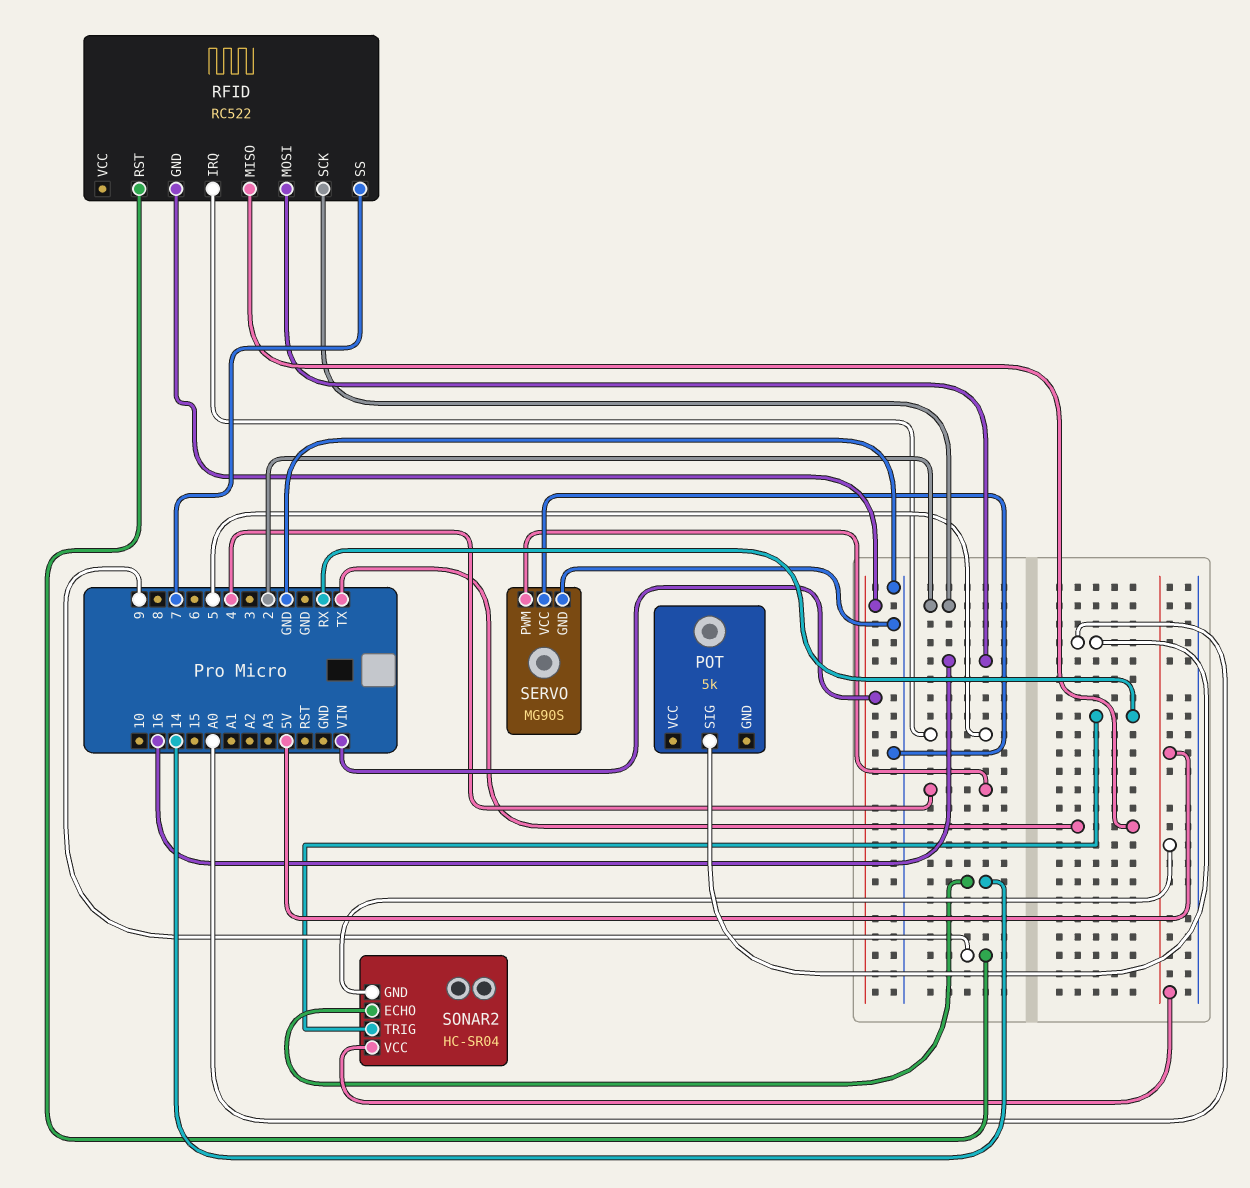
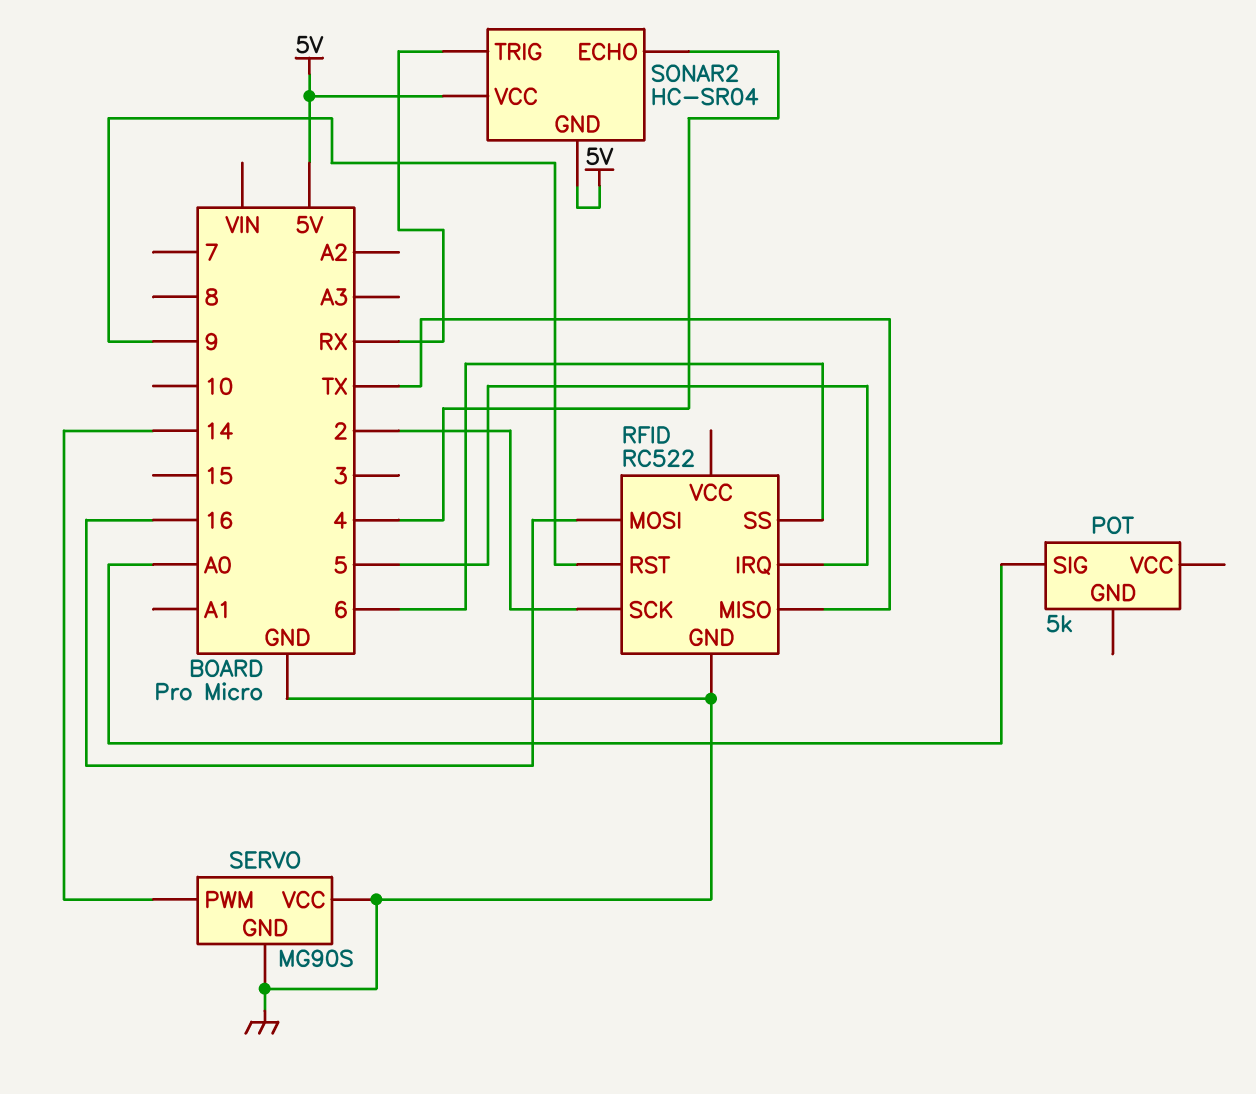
RFID pin GND: VIN -> GND
RFID pin SS: 7 -> 6
SERVO pin PWM: 4 -> 14
SONAR2 pin ECHO: 14 -> 4

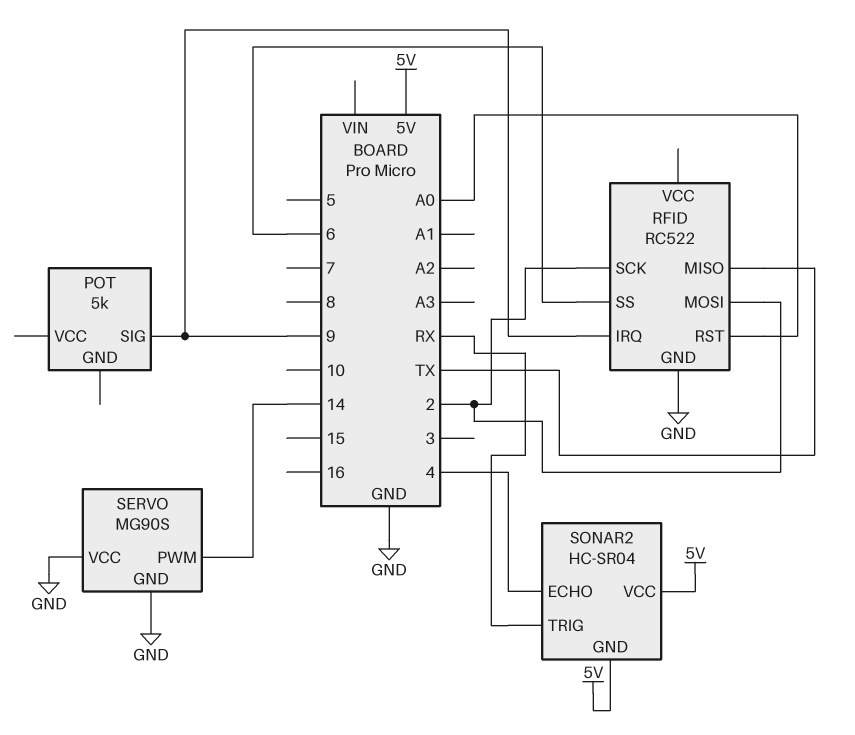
POT pin SIG: A0 -> 9
RFID pin IRQ: 5 -> 9
RFID pin MOSI: 16 -> 2
RFID pin RST: 9 -> A0

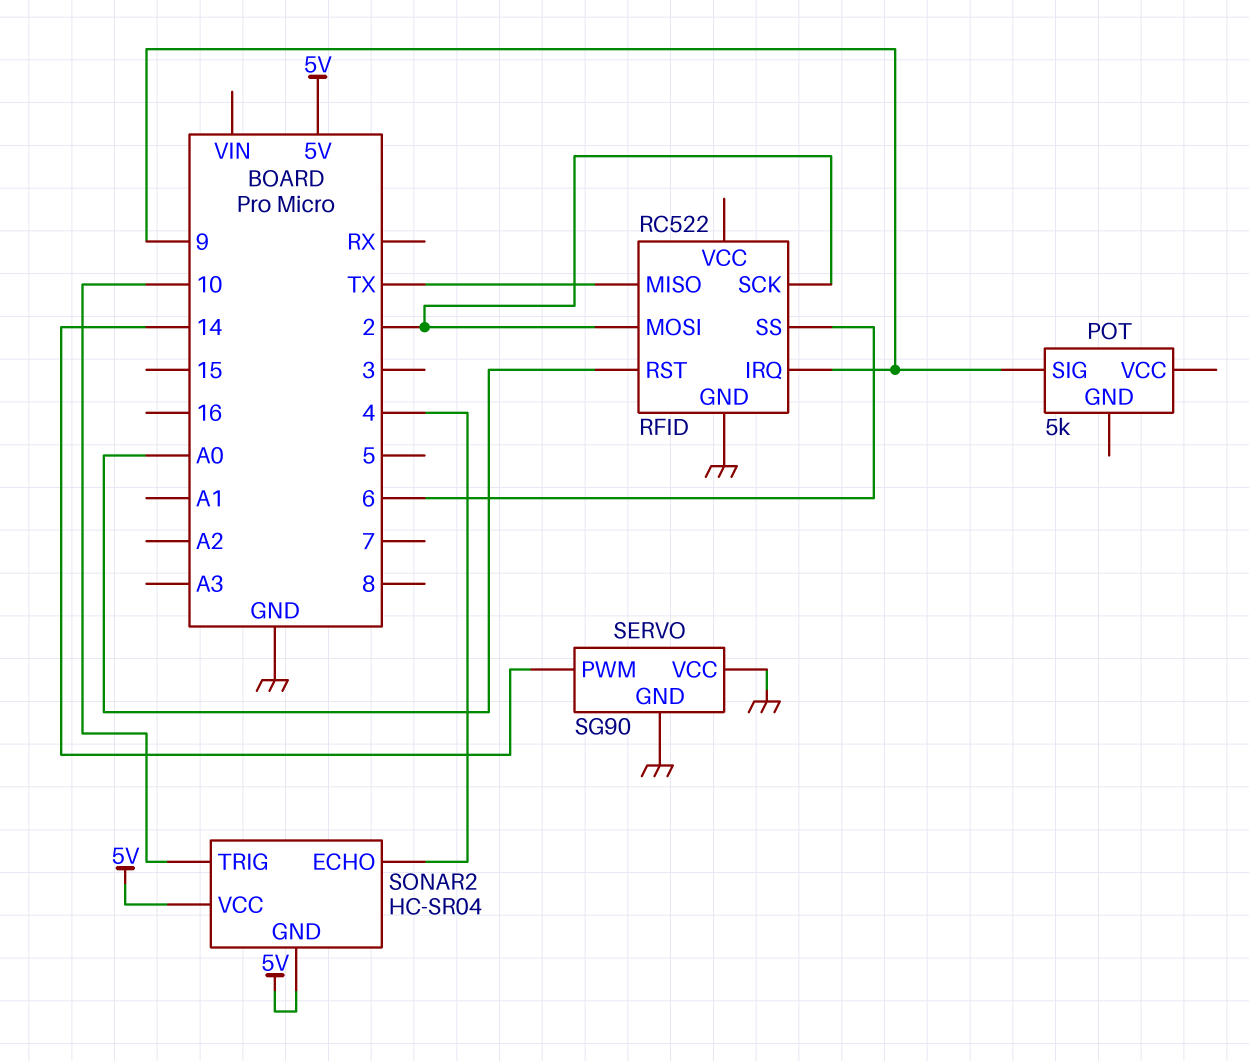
SERVO: MG90S -> SG90
SONAR2 pin TRIG: RX -> 10

